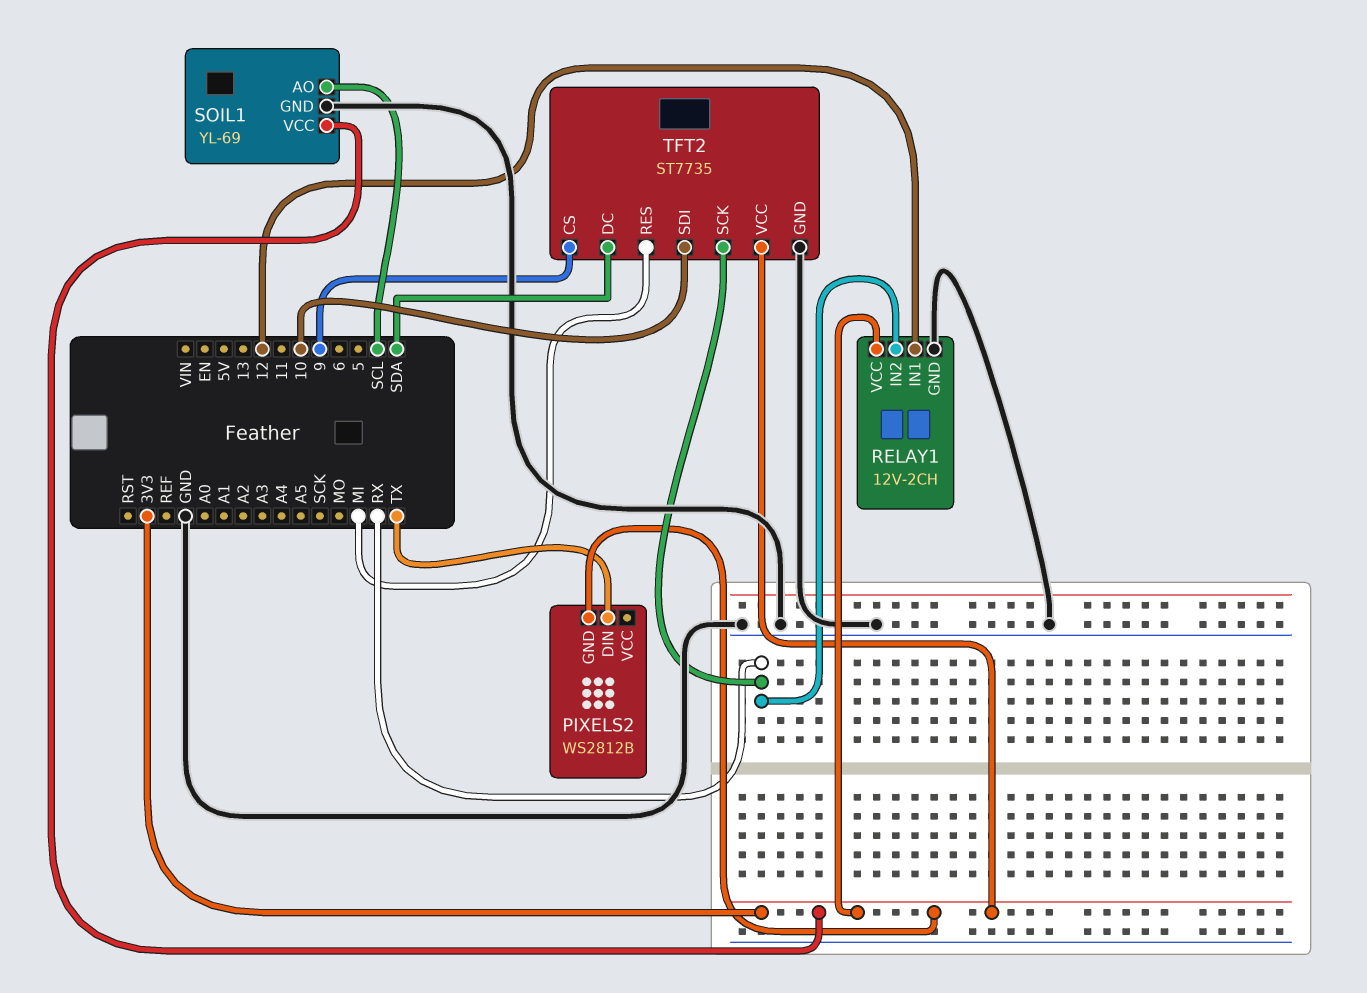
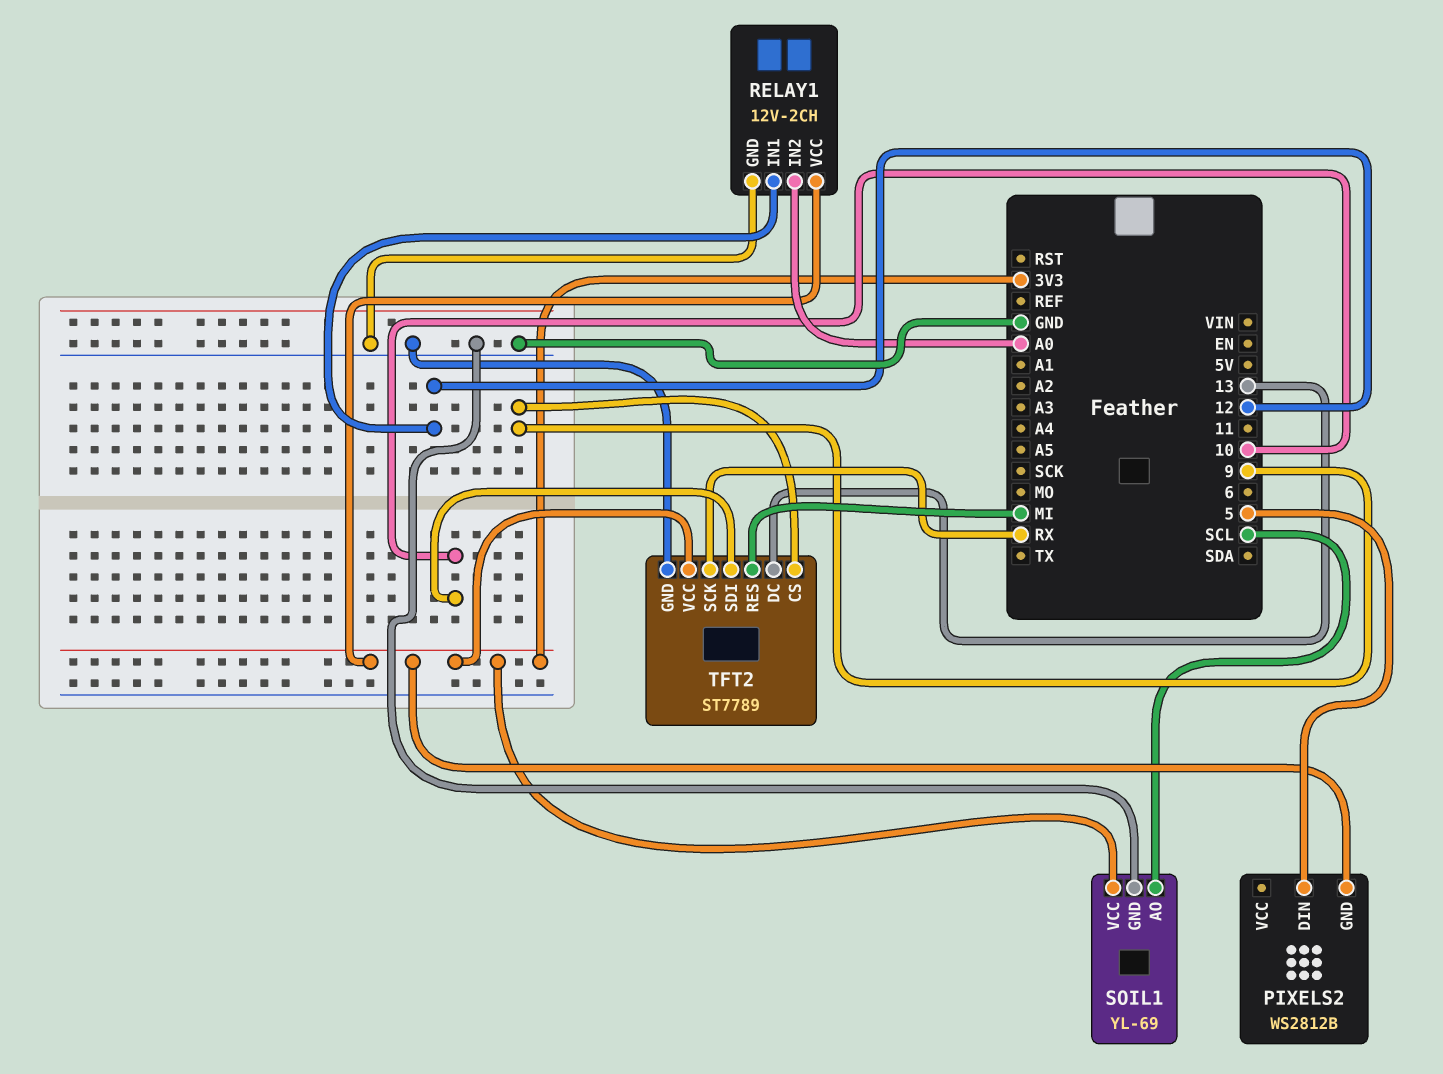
PIXELS2 pin DIN: TX -> 5
RELAY1 pin IN2: RX -> A0
TFT2: ST7735 -> ST7789
TFT2 pin DC: SDA -> 13

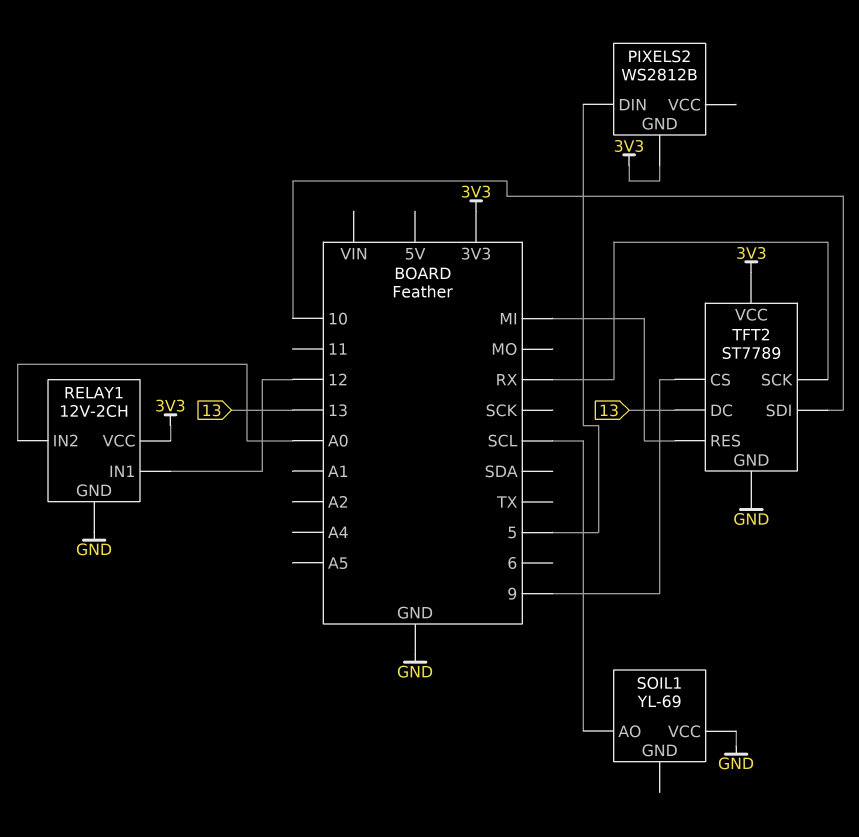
SOIL1 pin GND: GND -> none
SOIL1 pin VCC: 3V3 -> GND

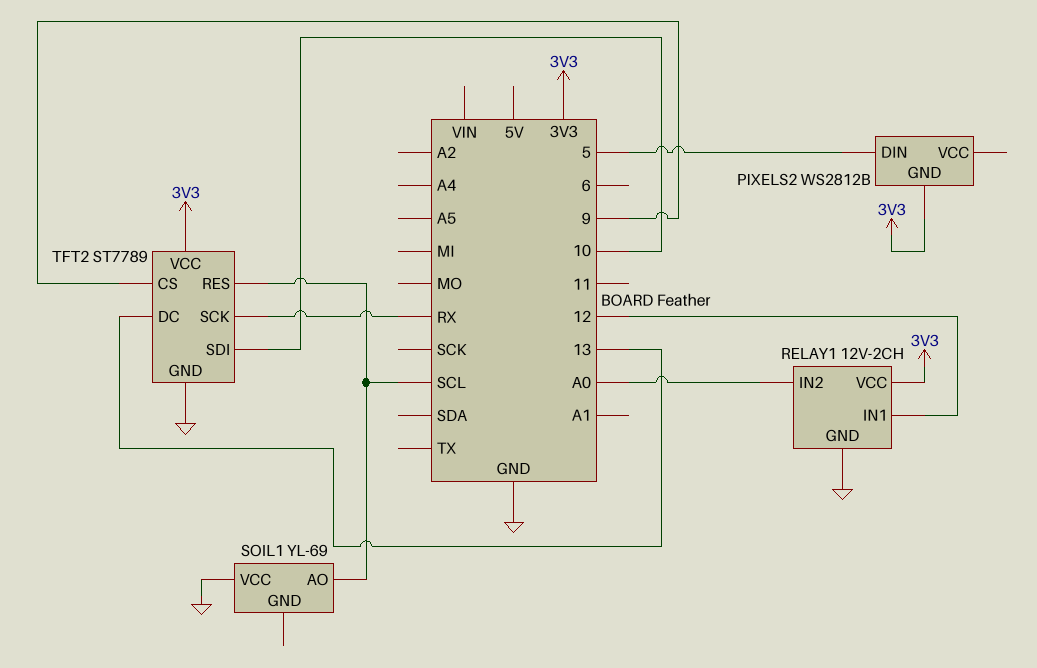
TFT2 pin RES: MI -> SCL

